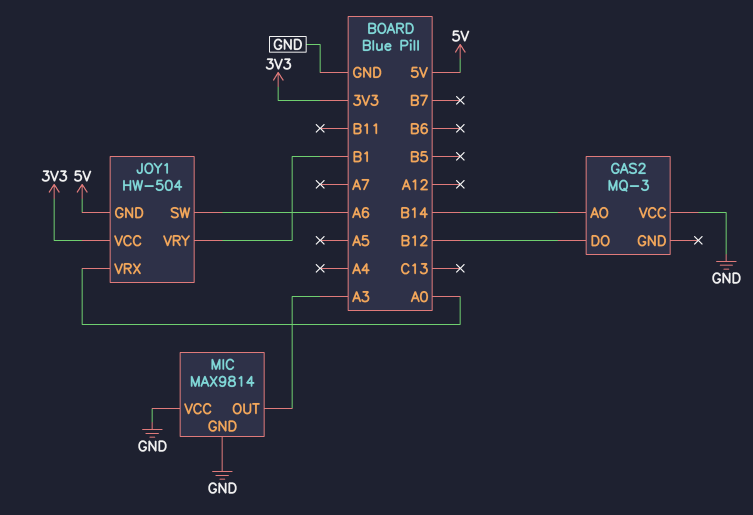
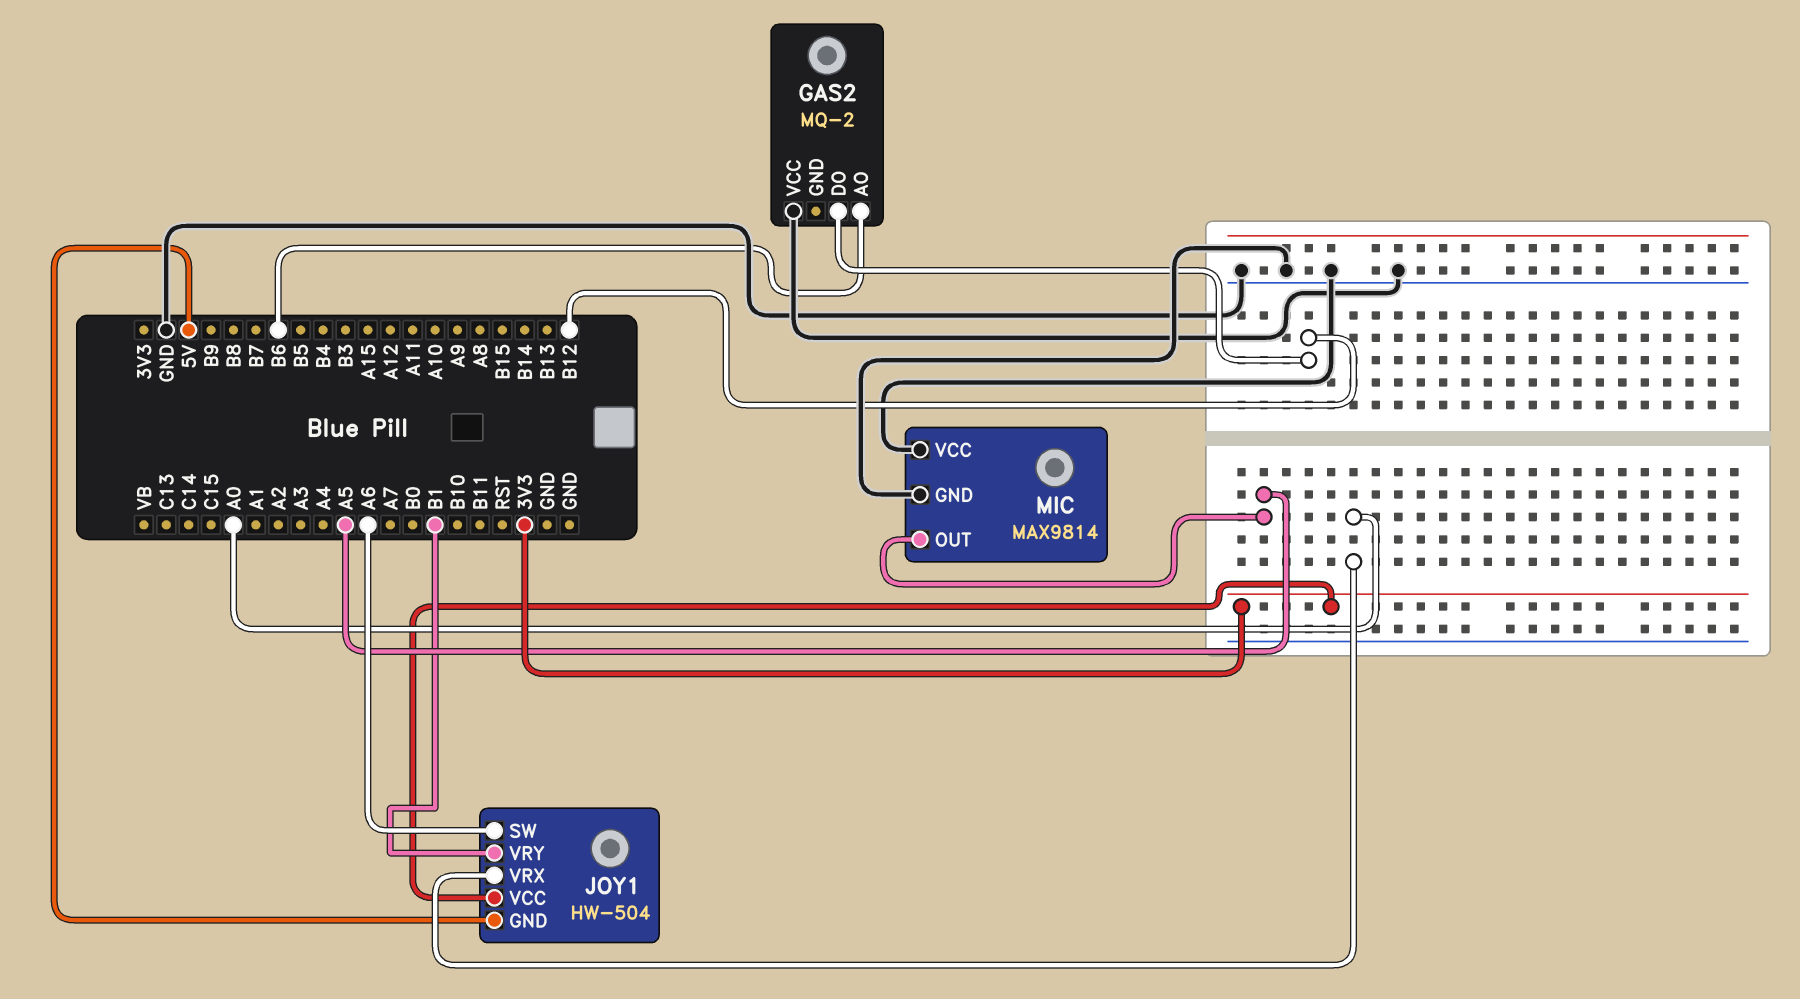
GAS2: MQ-3 -> MQ-2
GAS2 pin AO: B14 -> B6
MIC pin OUT: A3 -> A5

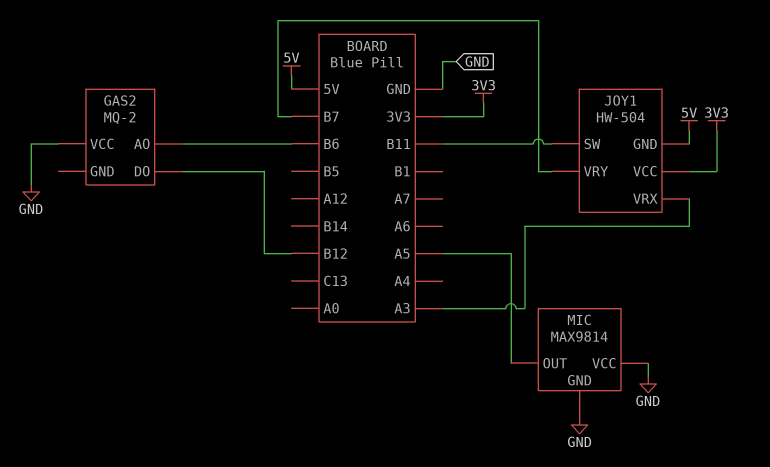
JOY1 pin SW: A6 -> B11
JOY1 pin VRX: A0 -> A3
JOY1 pin VRY: B1 -> B7

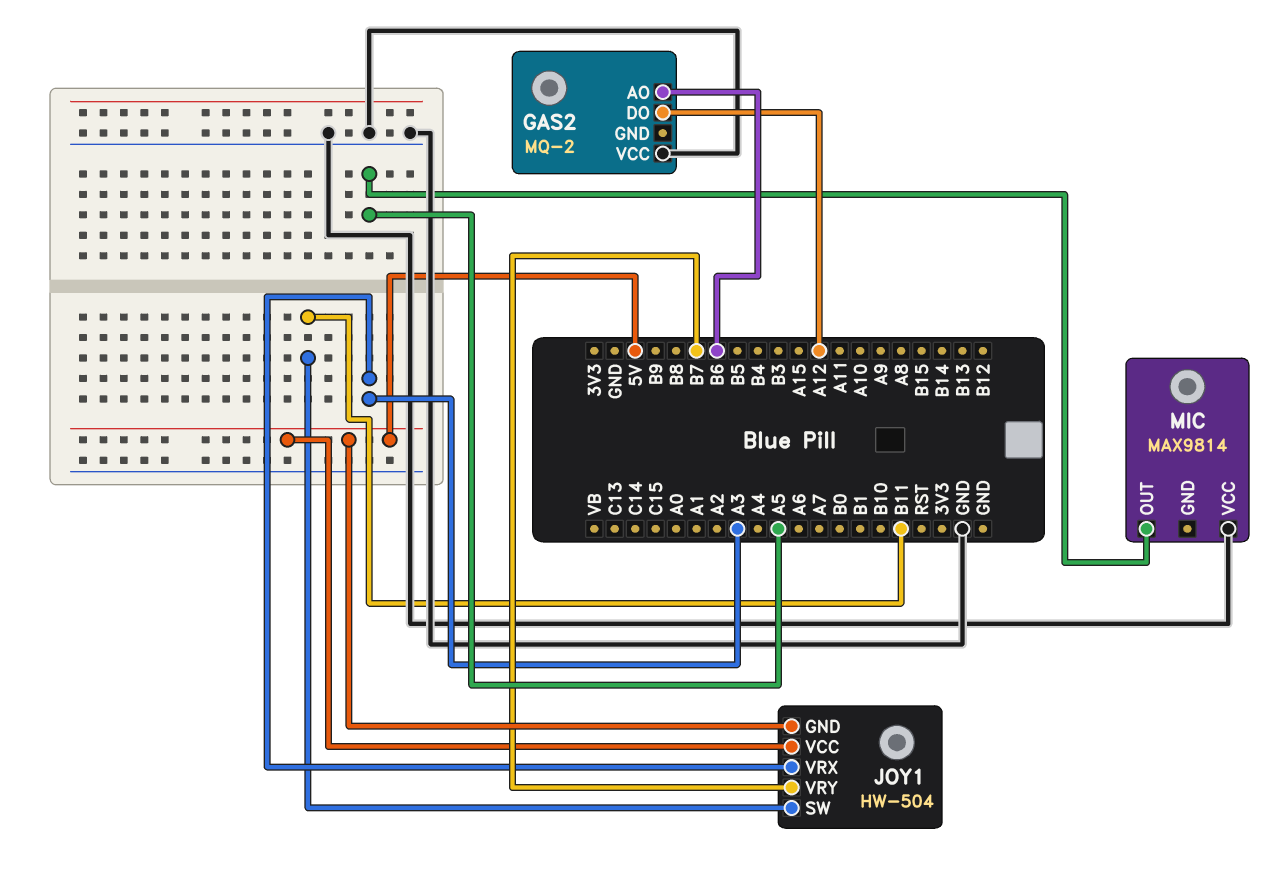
GAS2 pin DO: B12 -> A12
JOY1 pin VCC: 3V3 -> 5V
MIC pin GND: GND -> none

